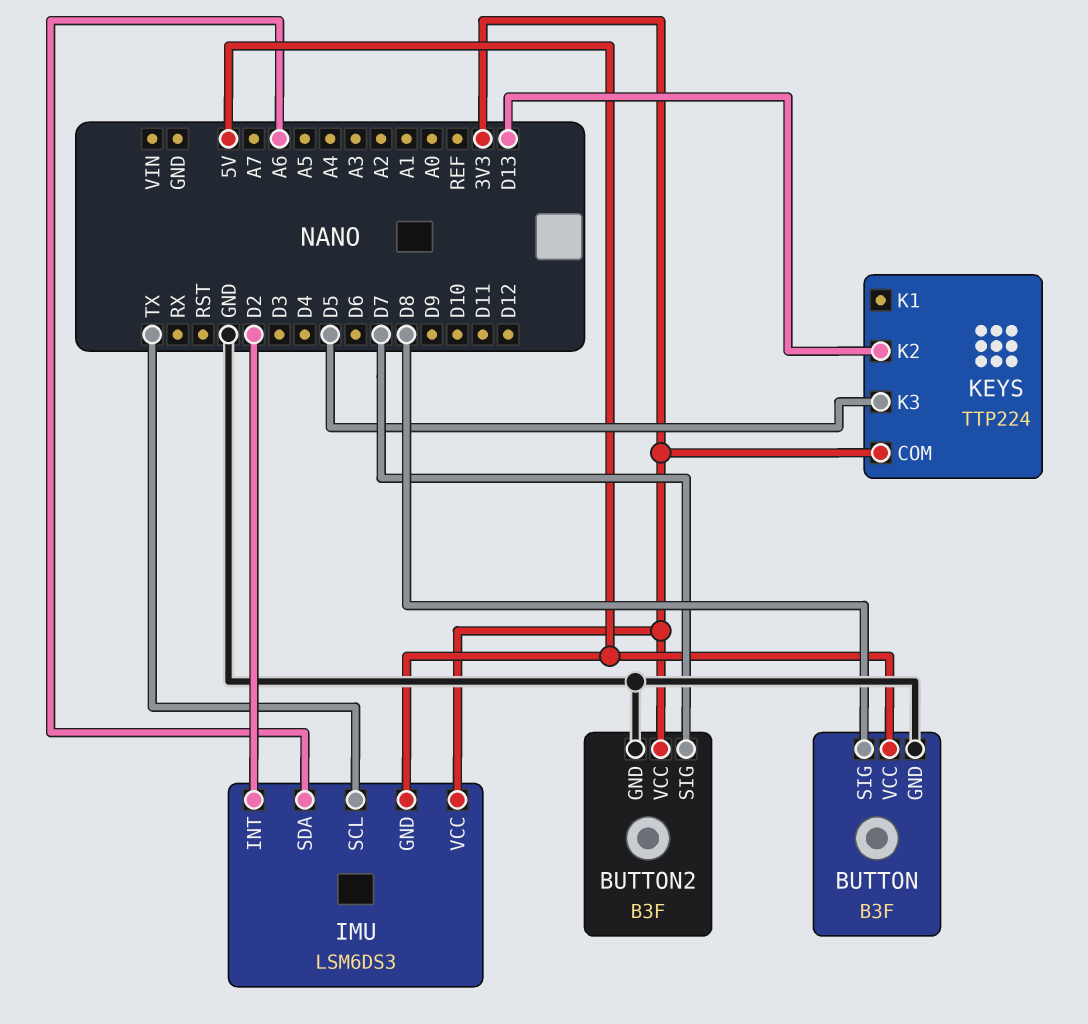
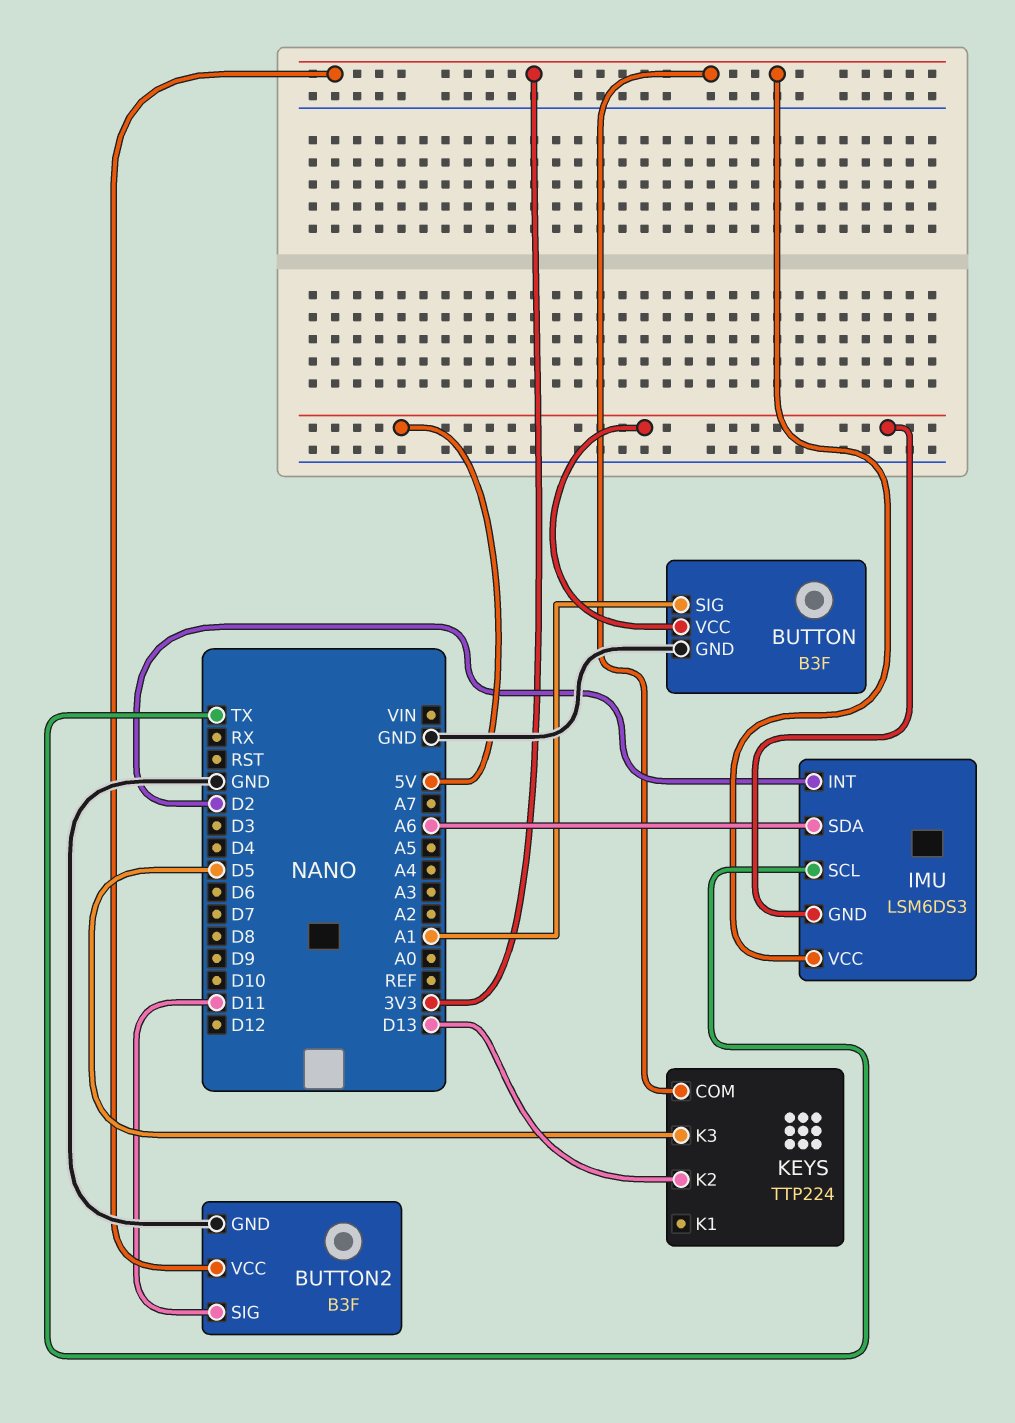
BUTTON pin SIG: D8 -> A1
BUTTON2 pin SIG: D7 -> D11

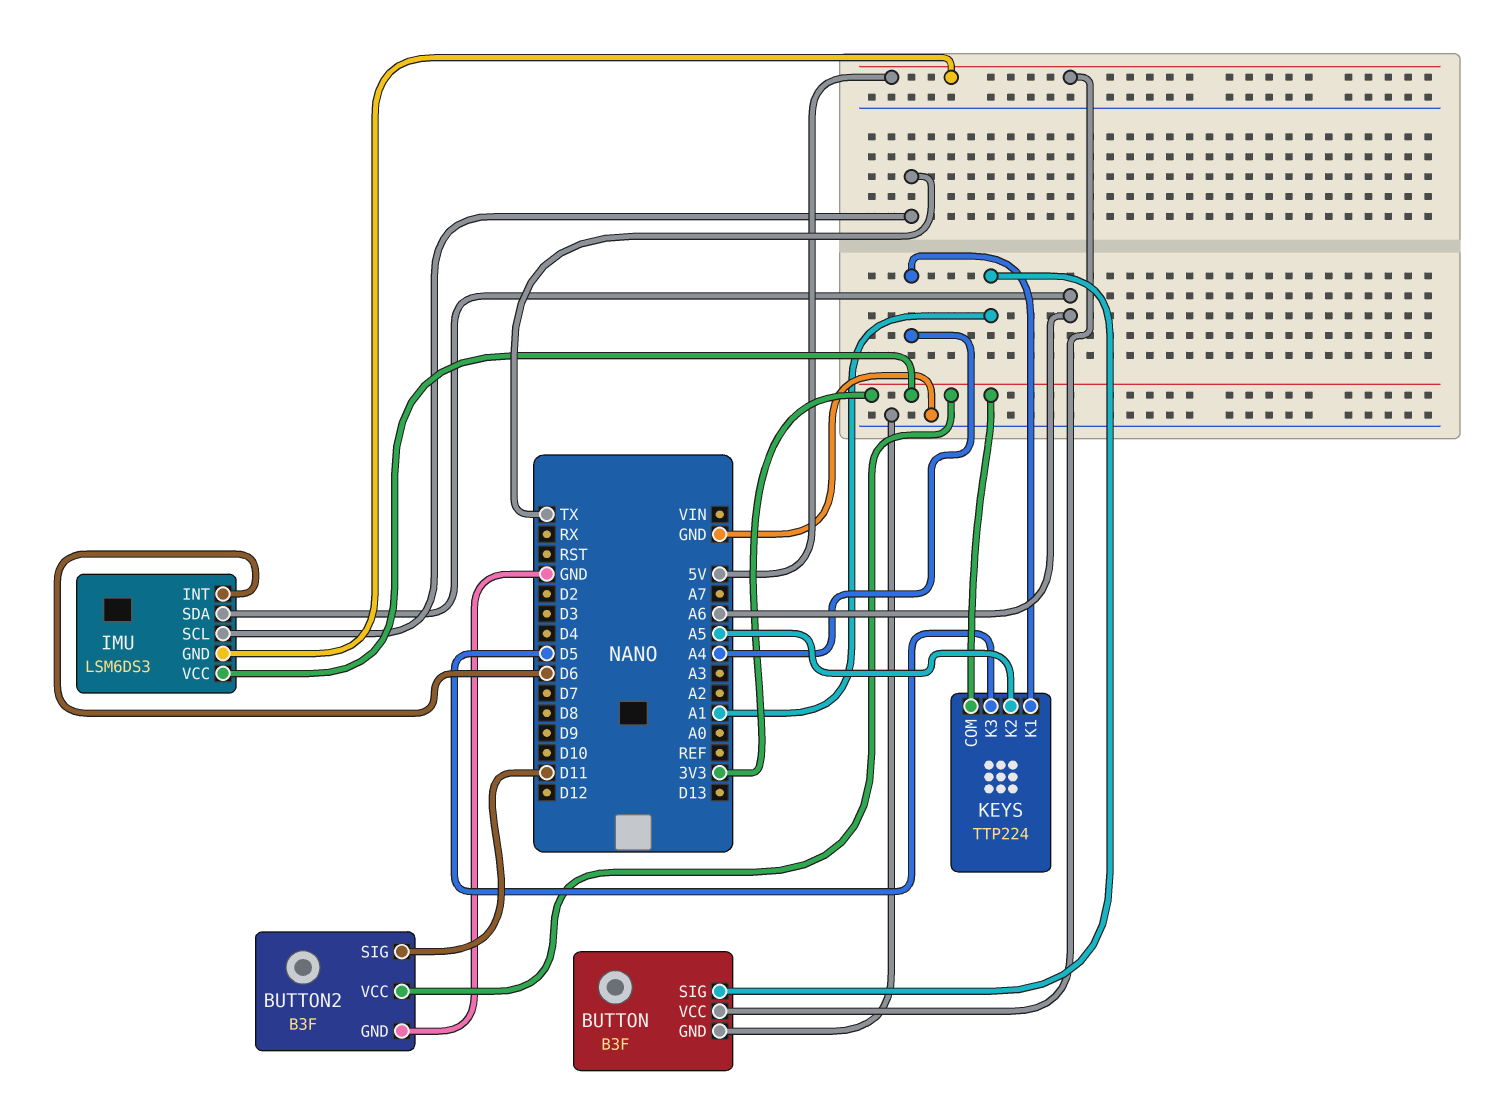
IMU pin INT: D2 -> D6
KEYS pin K1: none -> A4
KEYS pin K2: D13 -> A5

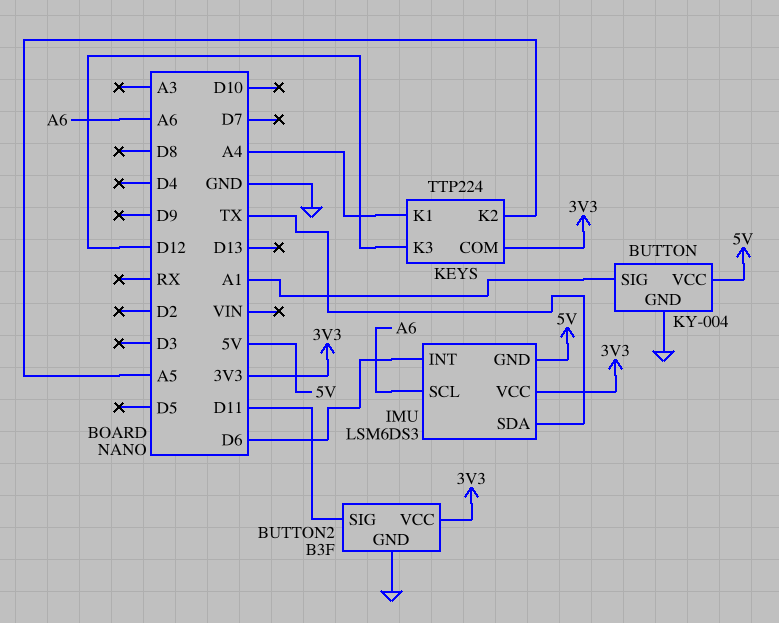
BUTTON: B3F -> KY-004
IMU pin SCL: TX -> A6
IMU pin SDA: A6 -> TX
KEYS pin K3: D5 -> D12

